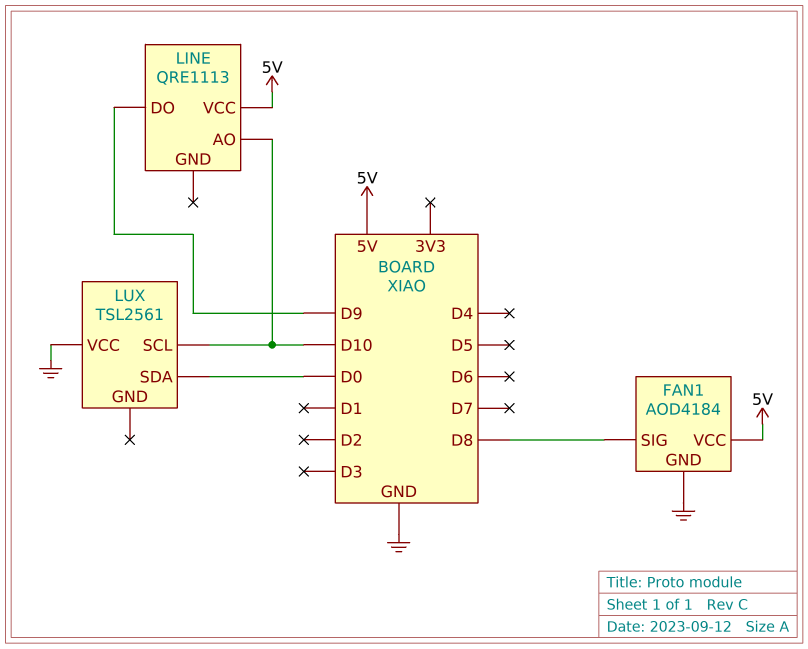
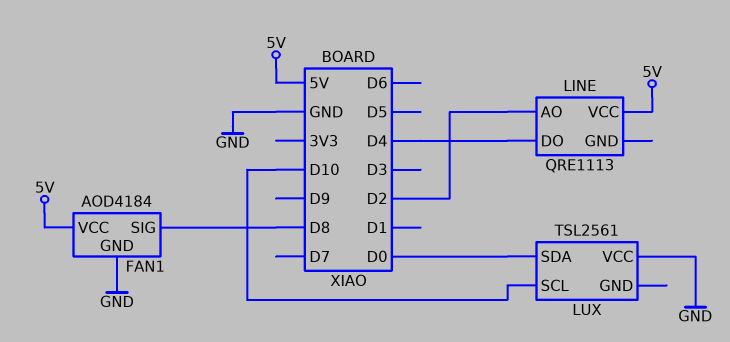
LINE pin AO: D10 -> D2
LINE pin DO: D9 -> D4

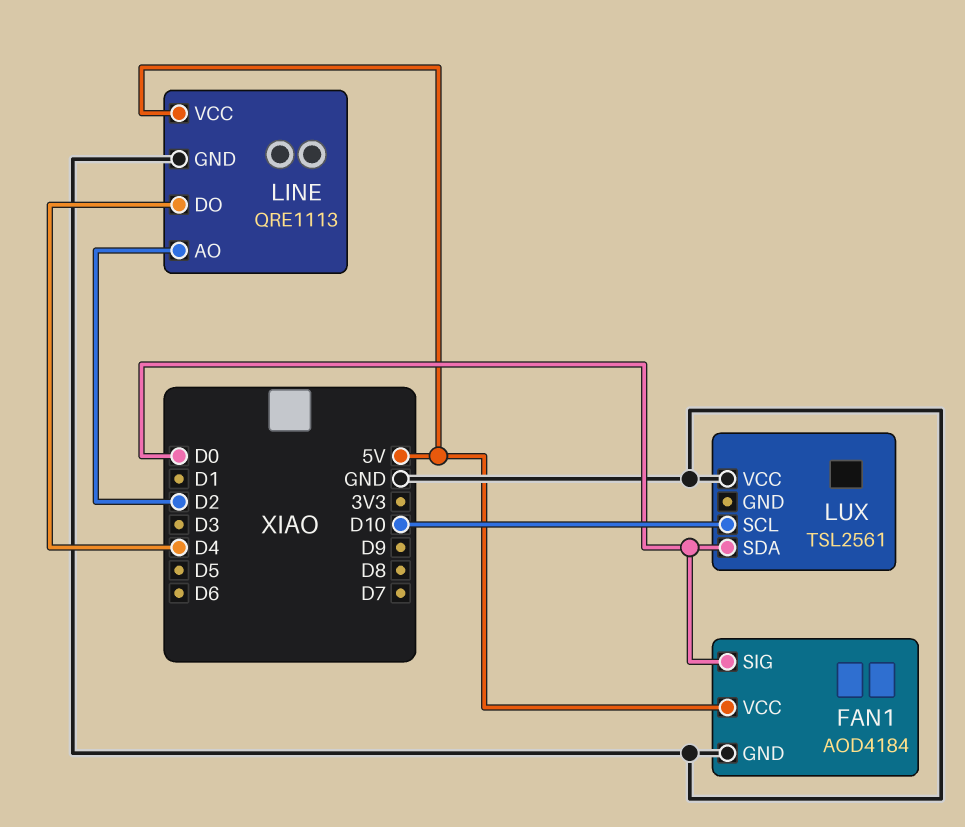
FAN1 pin SIG: D8 -> D0
LINE pin GND: none -> GND

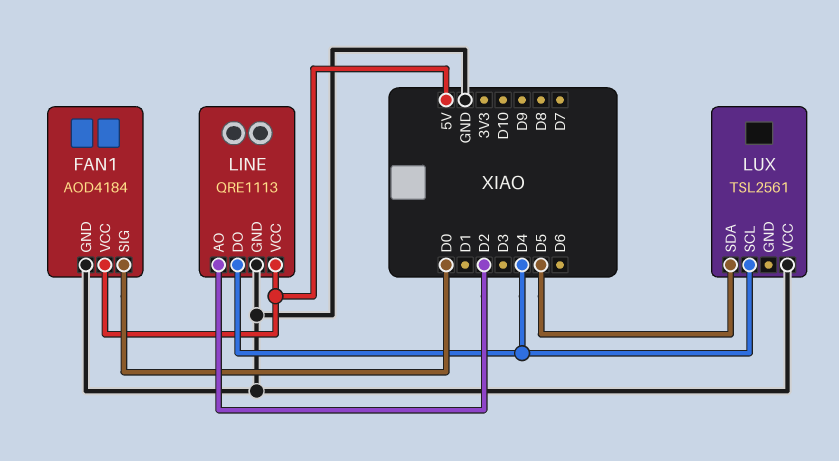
LUX pin SCL: D10 -> D4
LUX pin SDA: D0 -> D5

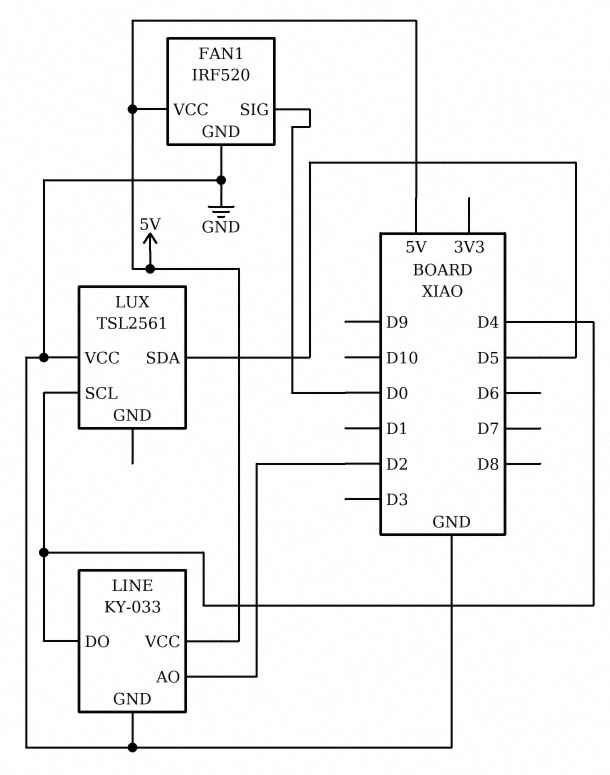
FAN1: AOD4184 -> IRF520
LINE: QRE1113 -> KY-033

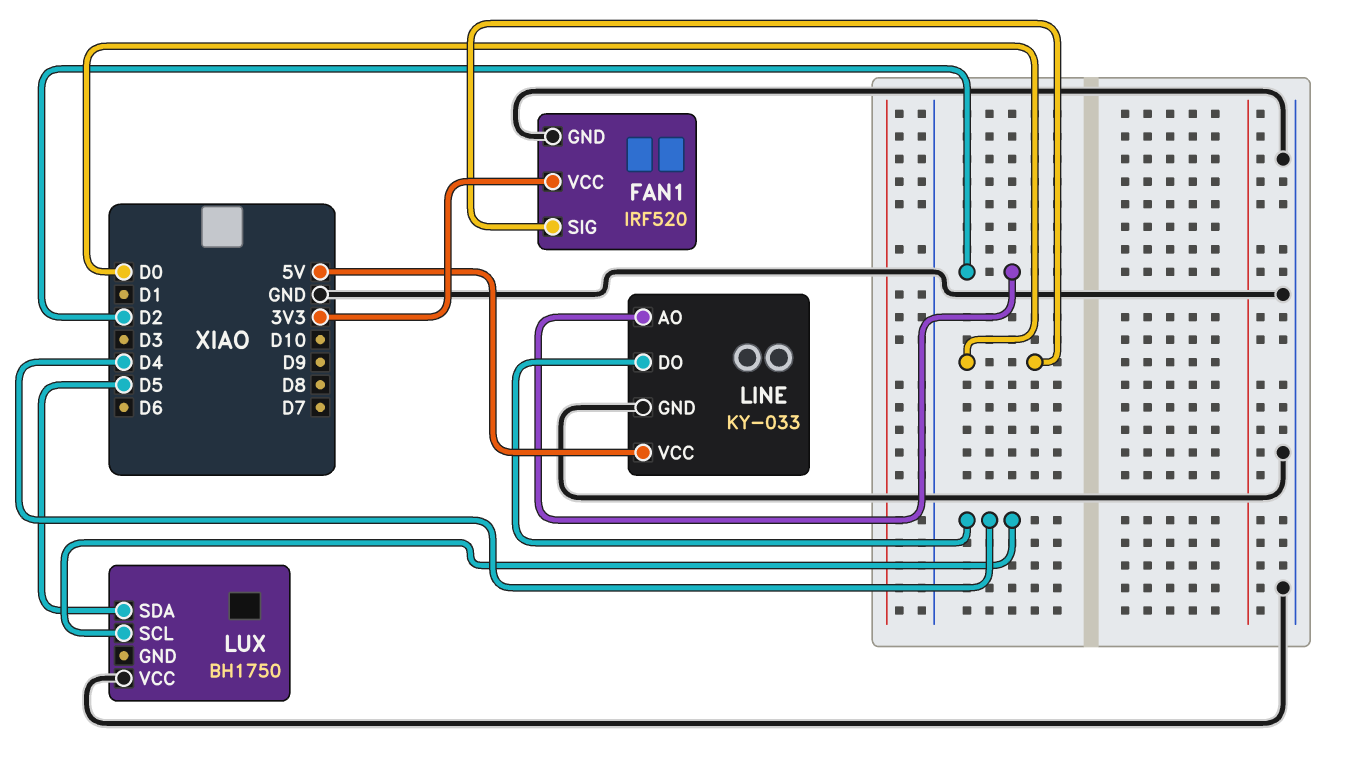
FAN1 pin VCC: 5V -> 3V3
LUX: TSL2561 -> BH1750

